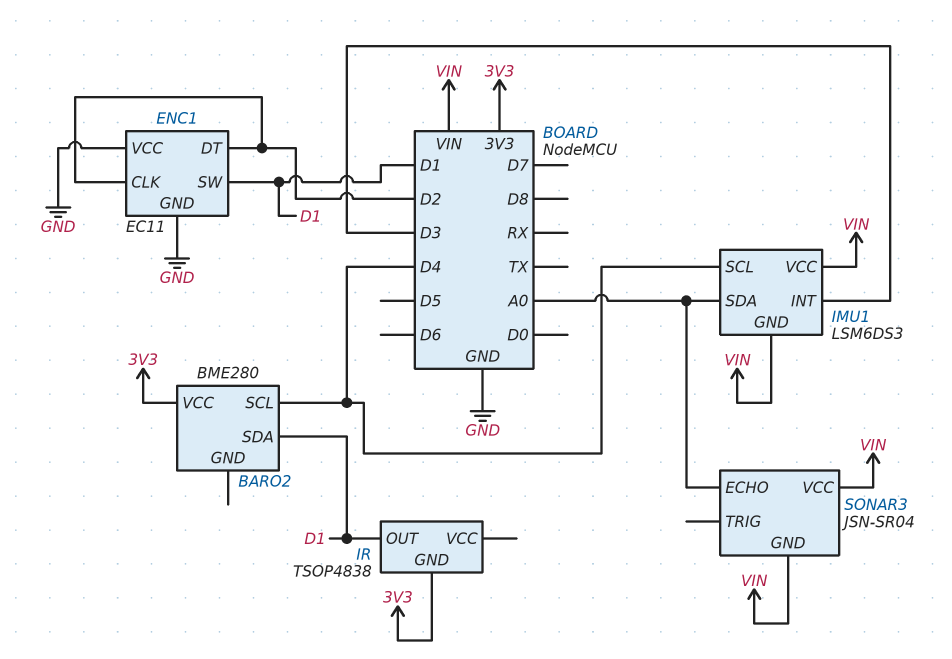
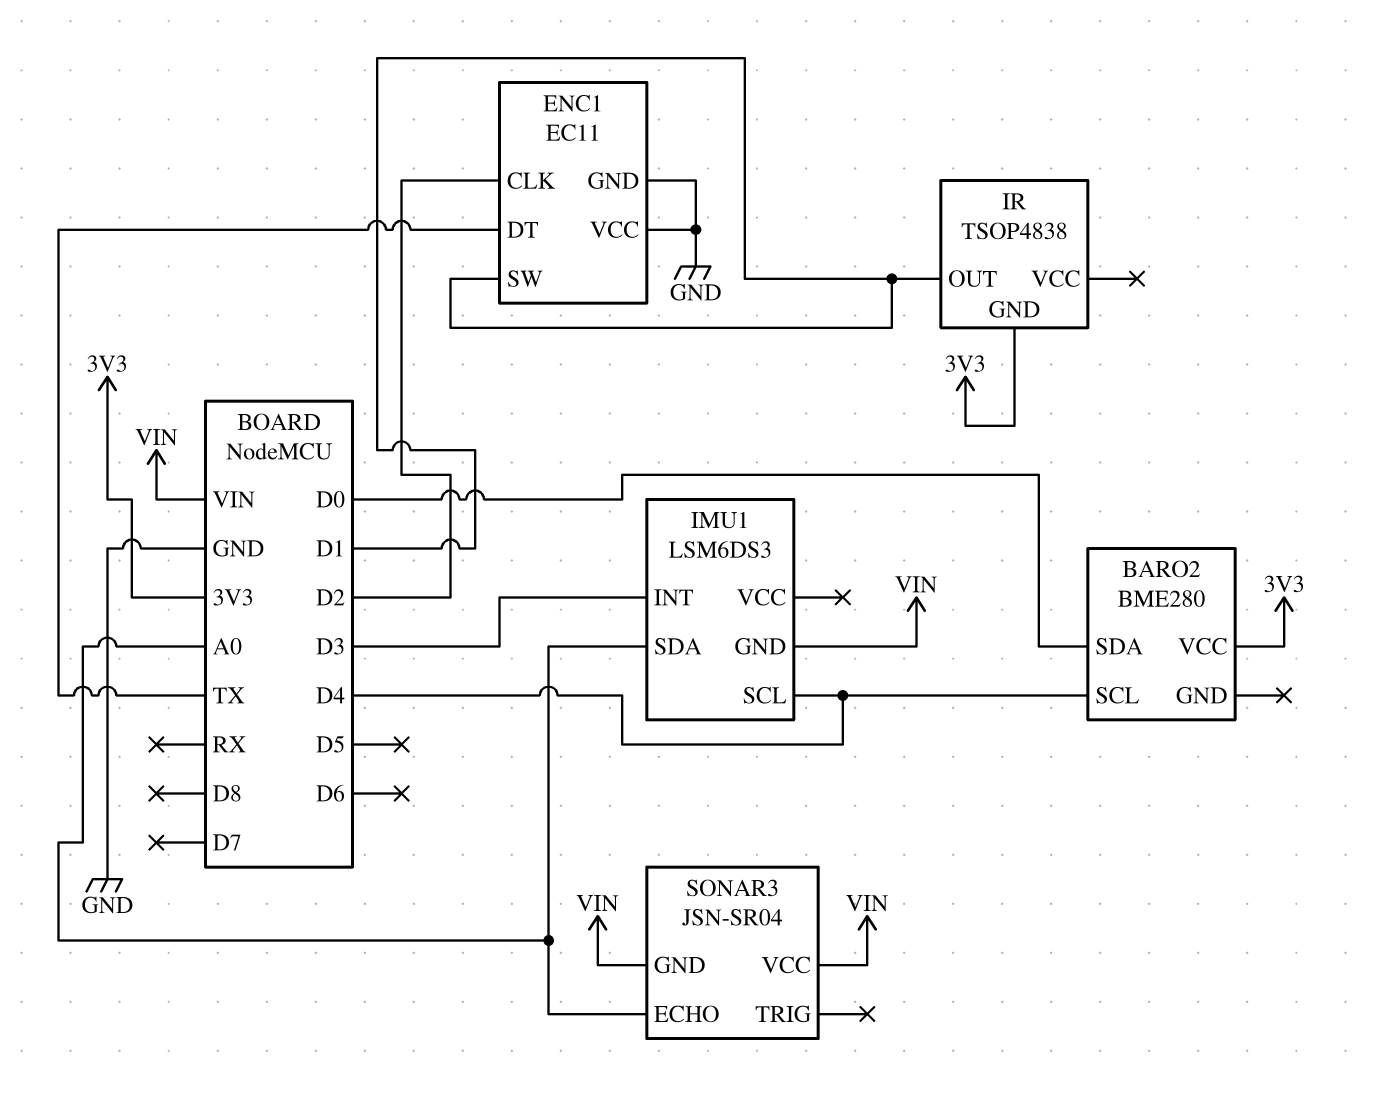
BARO2 pin SDA: D1 -> D0
ENC1 pin DT: D2 -> TX
IMU1 pin VCC: VIN -> none

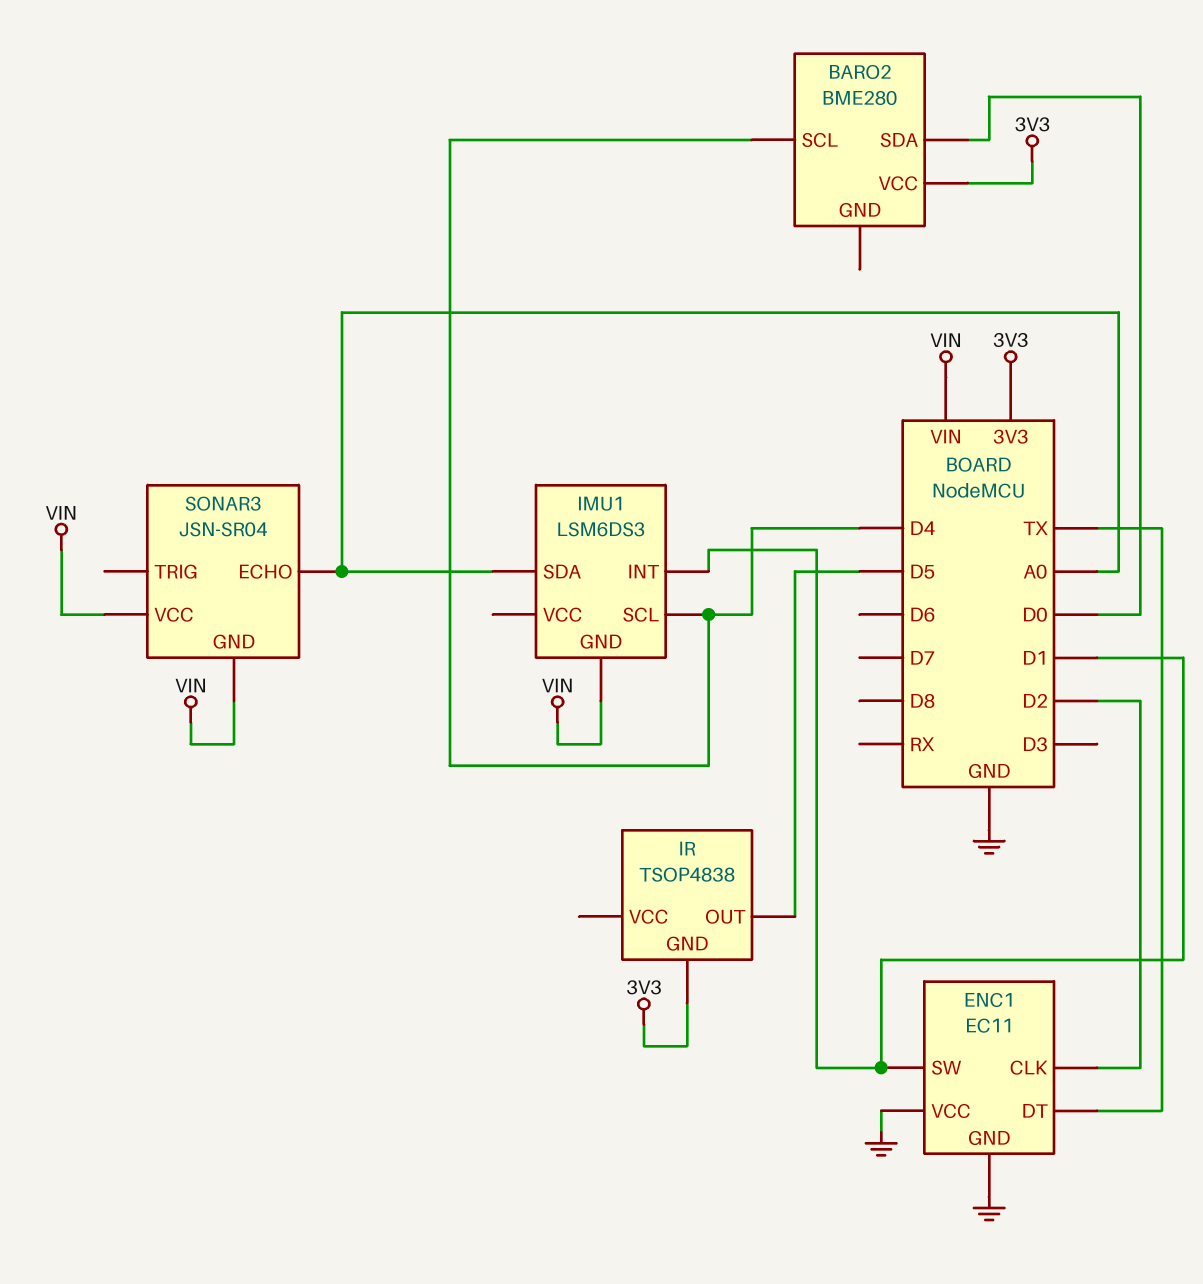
IMU1 pin INT: D3 -> D1
IR pin OUT: D1 -> D5

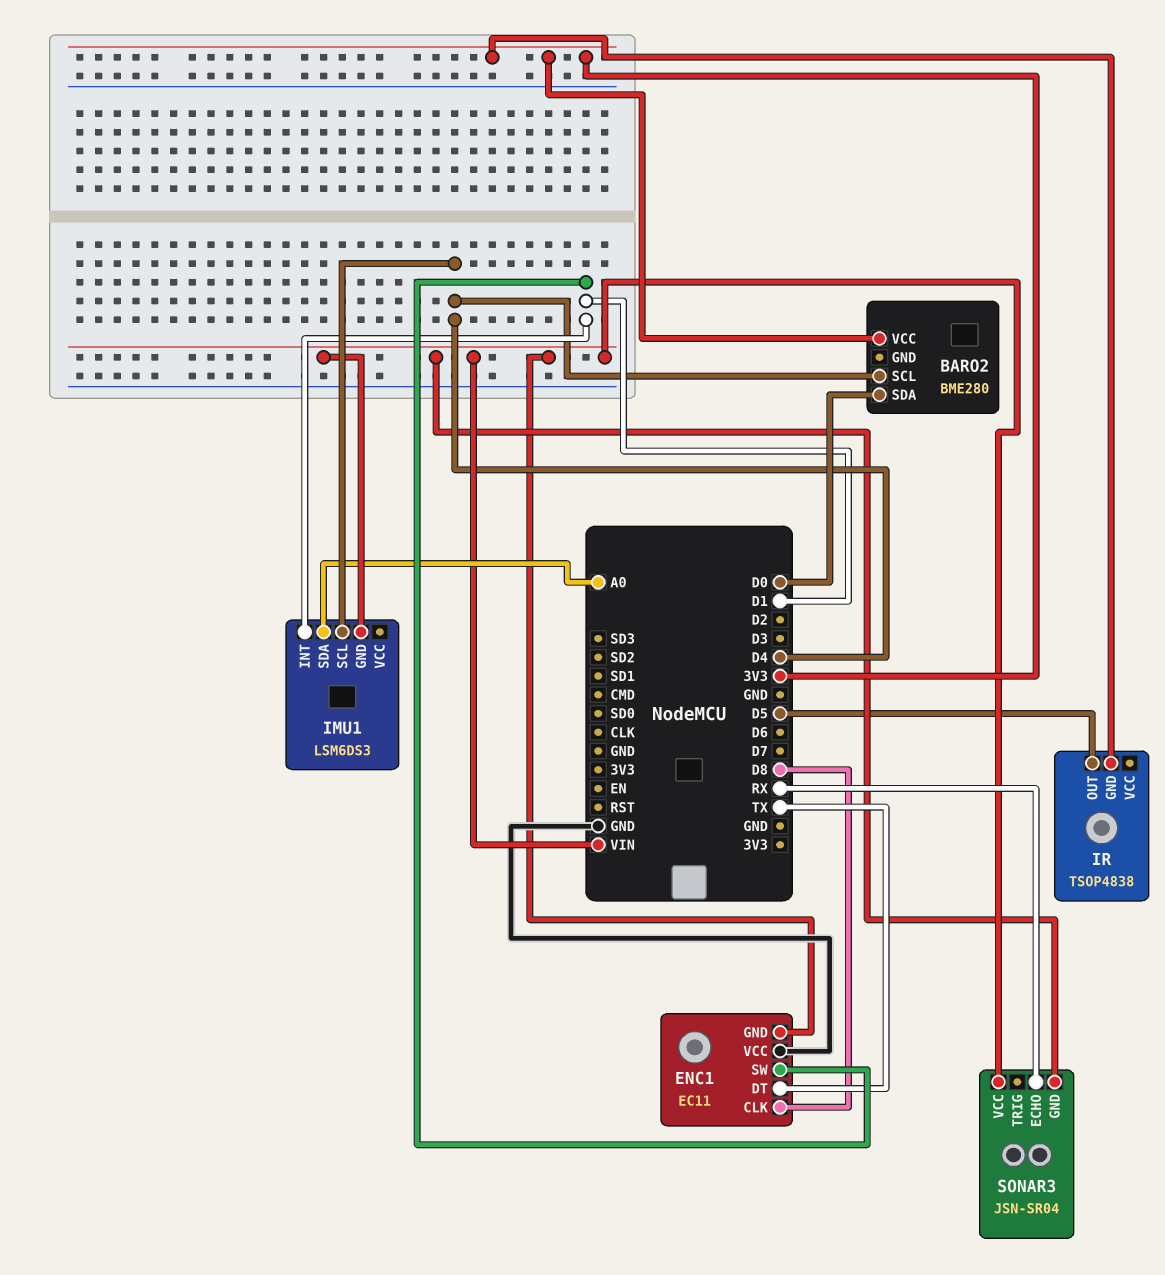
ENC1 pin CLK: D2 -> D8
ENC1 pin GND: GND -> VIN
SONAR3 pin ECHO: A0 -> RX

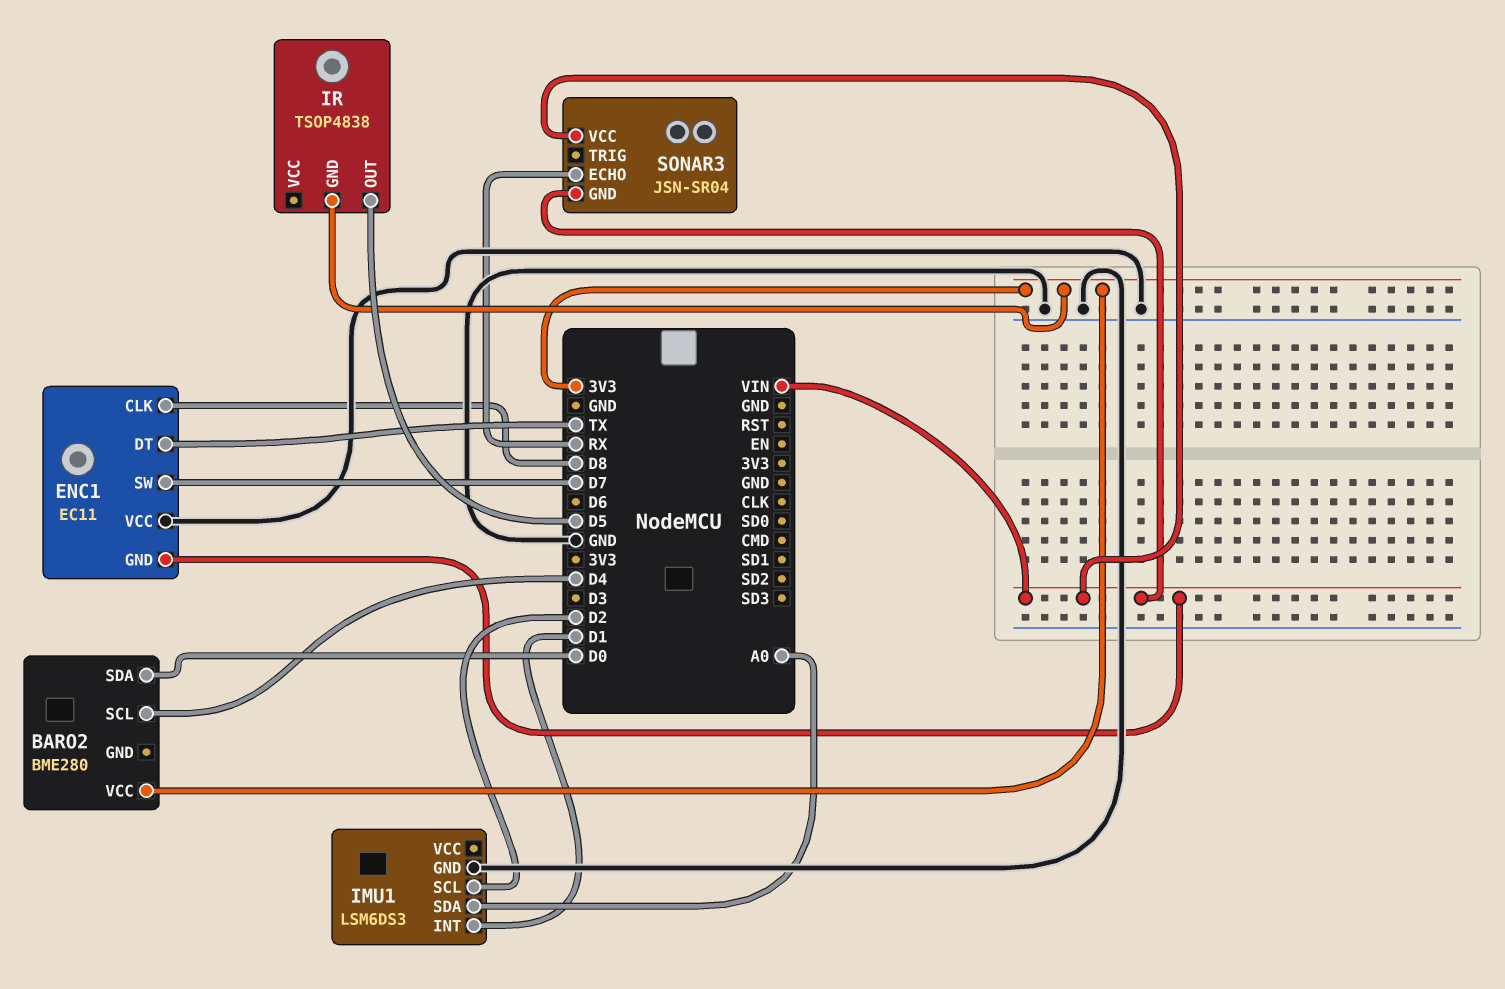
ENC1 pin SW: D1 -> D7
IMU1 pin GND: VIN -> GND
IMU1 pin SCL: D4 -> D2

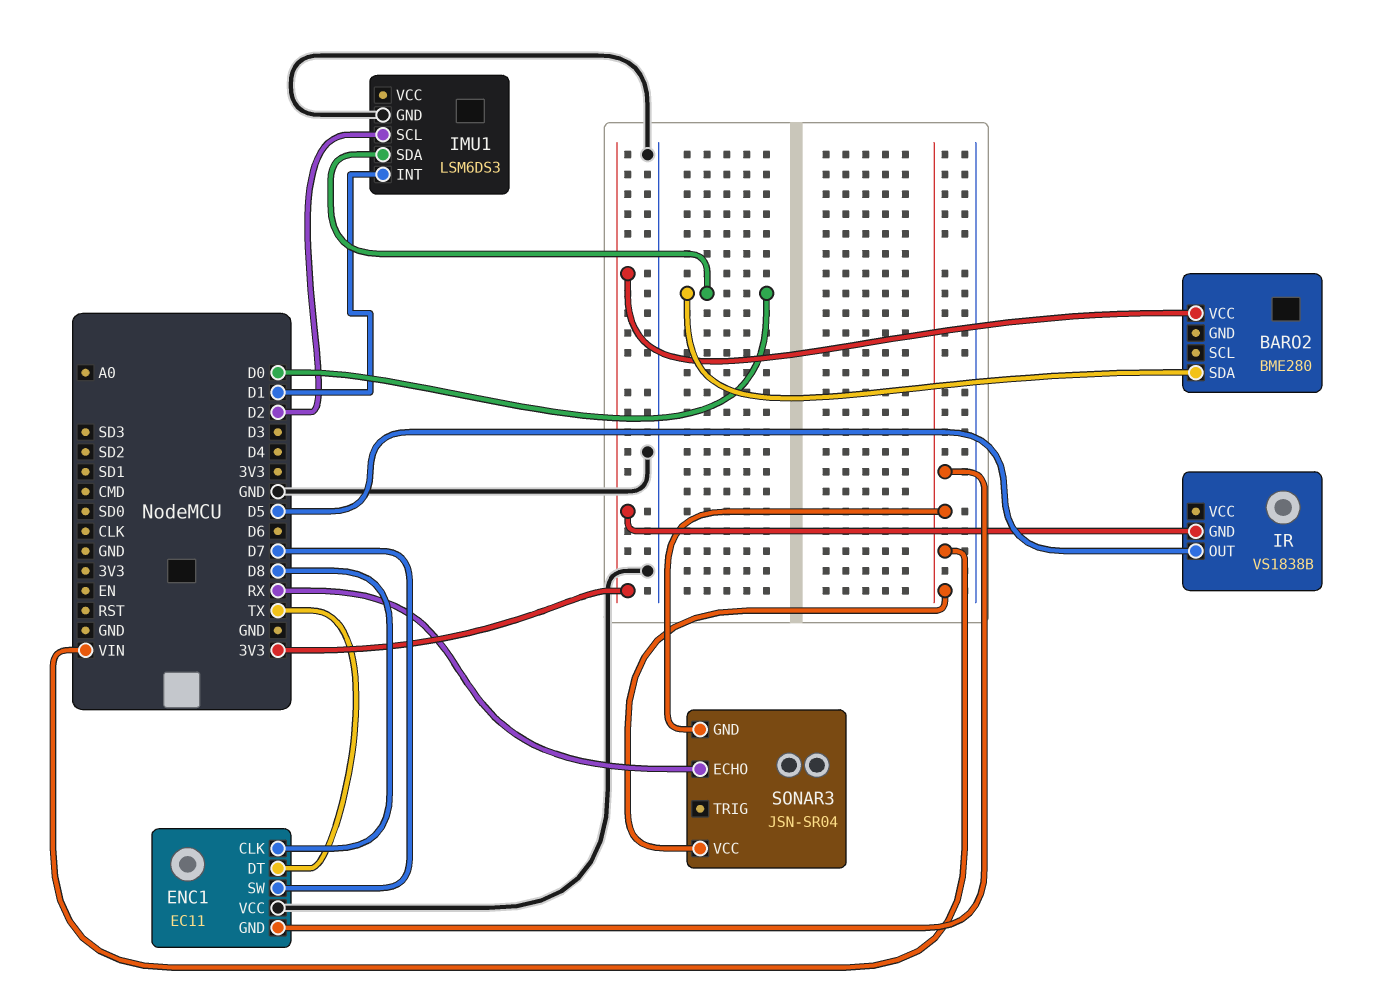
BARO2 pin SCL: D4 -> none
IMU1 pin SDA: A0 -> D0
IR: TSOP4838 -> VS1838B

